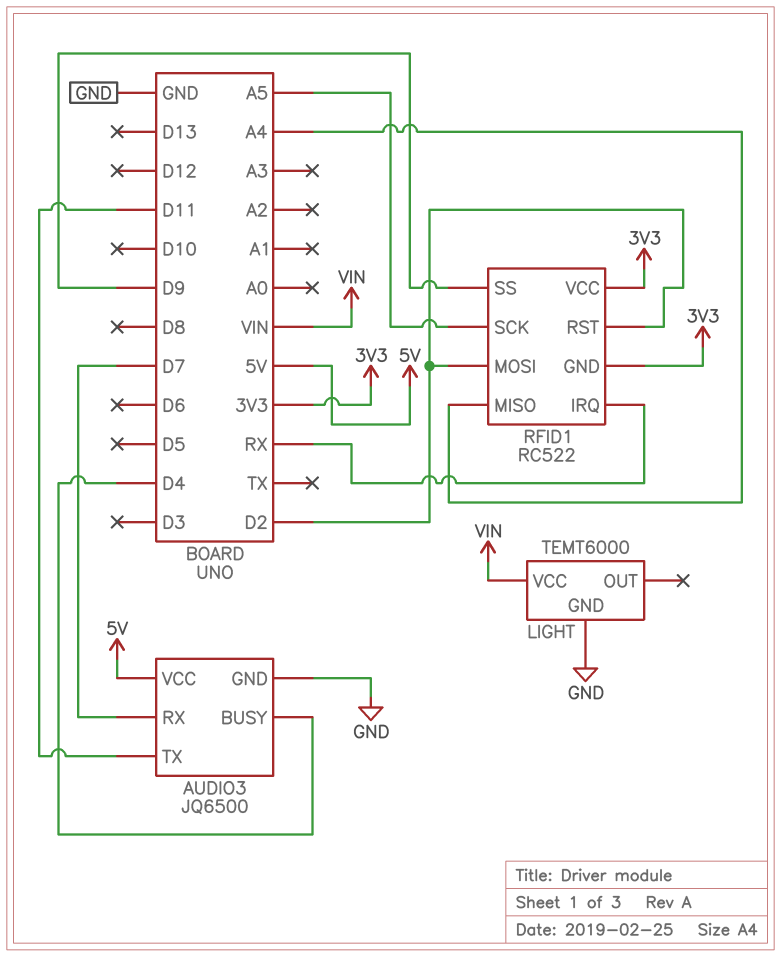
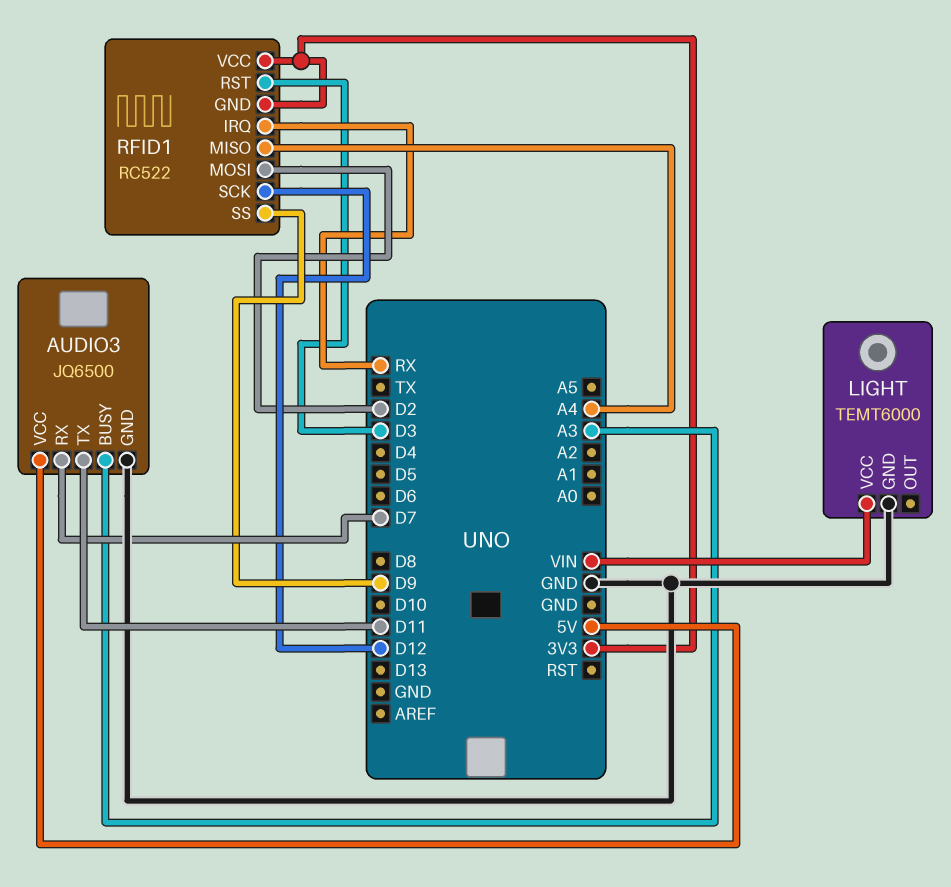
AUDIO3 pin BUSY: D4 -> A3
RFID1 pin RST: D2 -> D3
RFID1 pin SCK: A5 -> D12

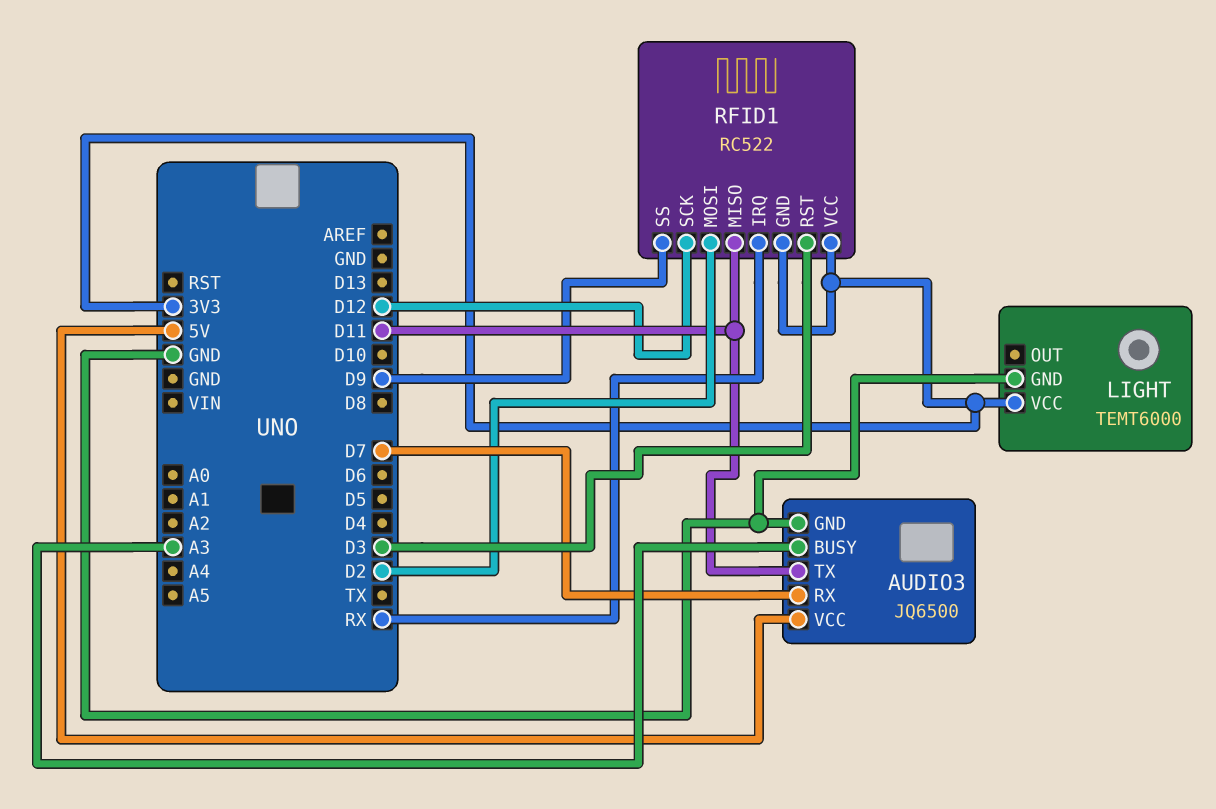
LIGHT pin VCC: VIN -> 3V3
RFID1 pin MISO: A4 -> D11

